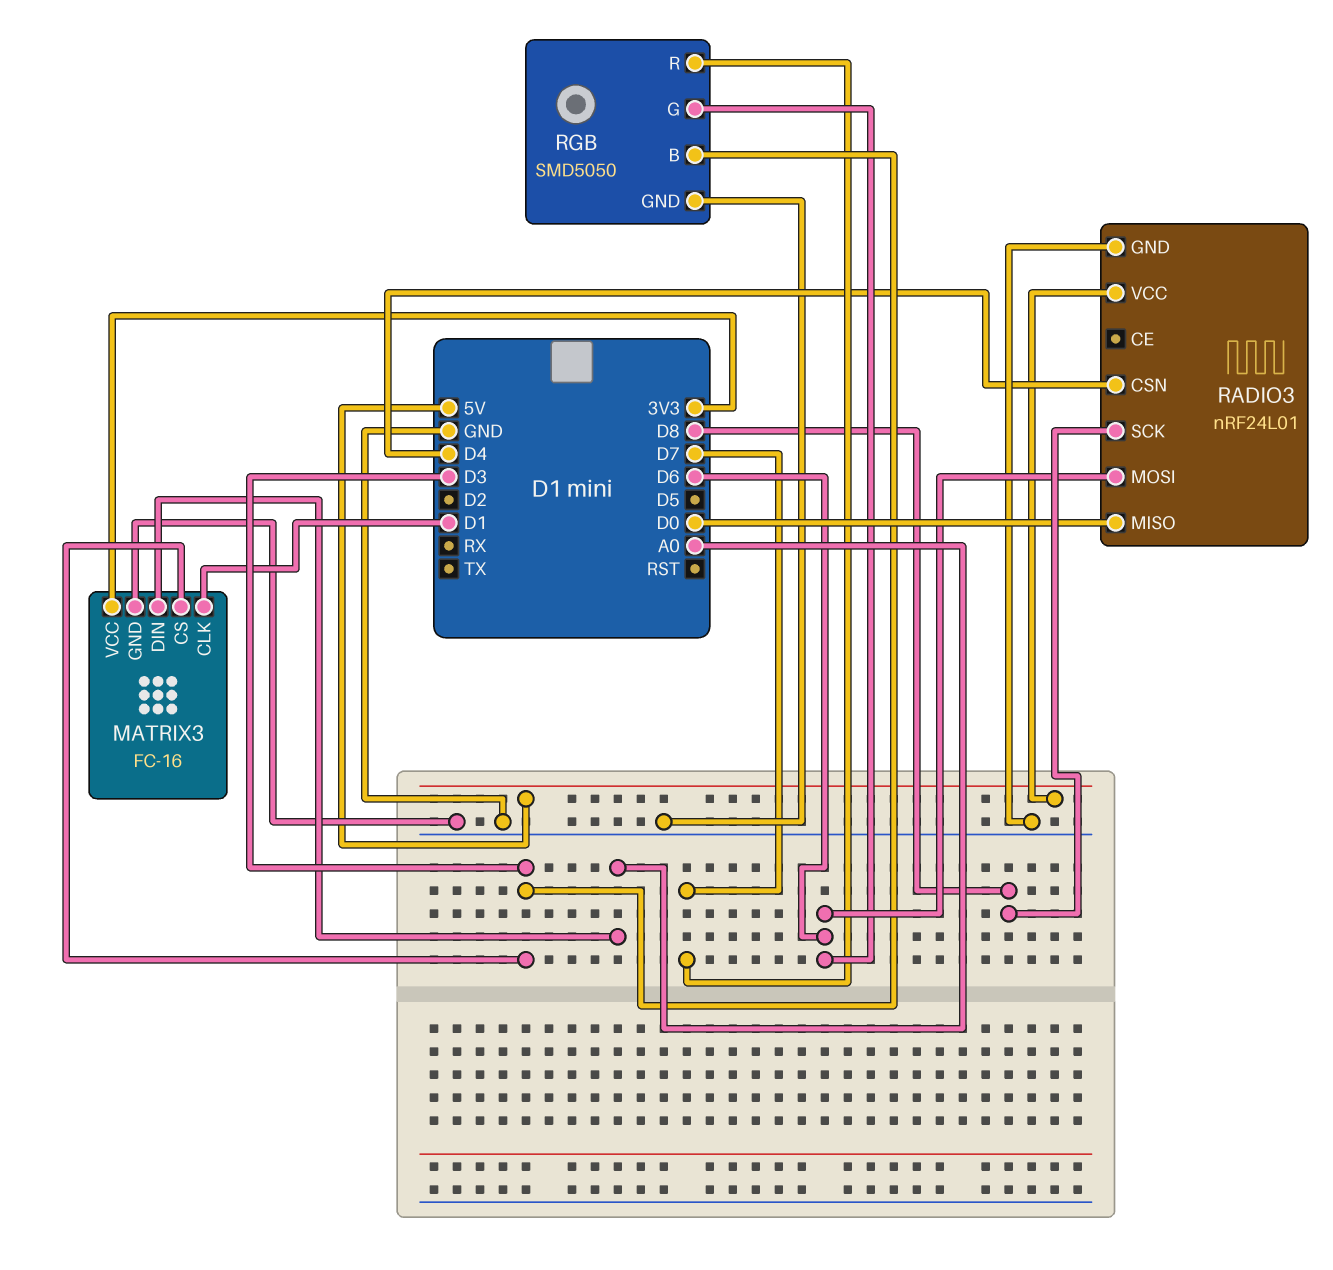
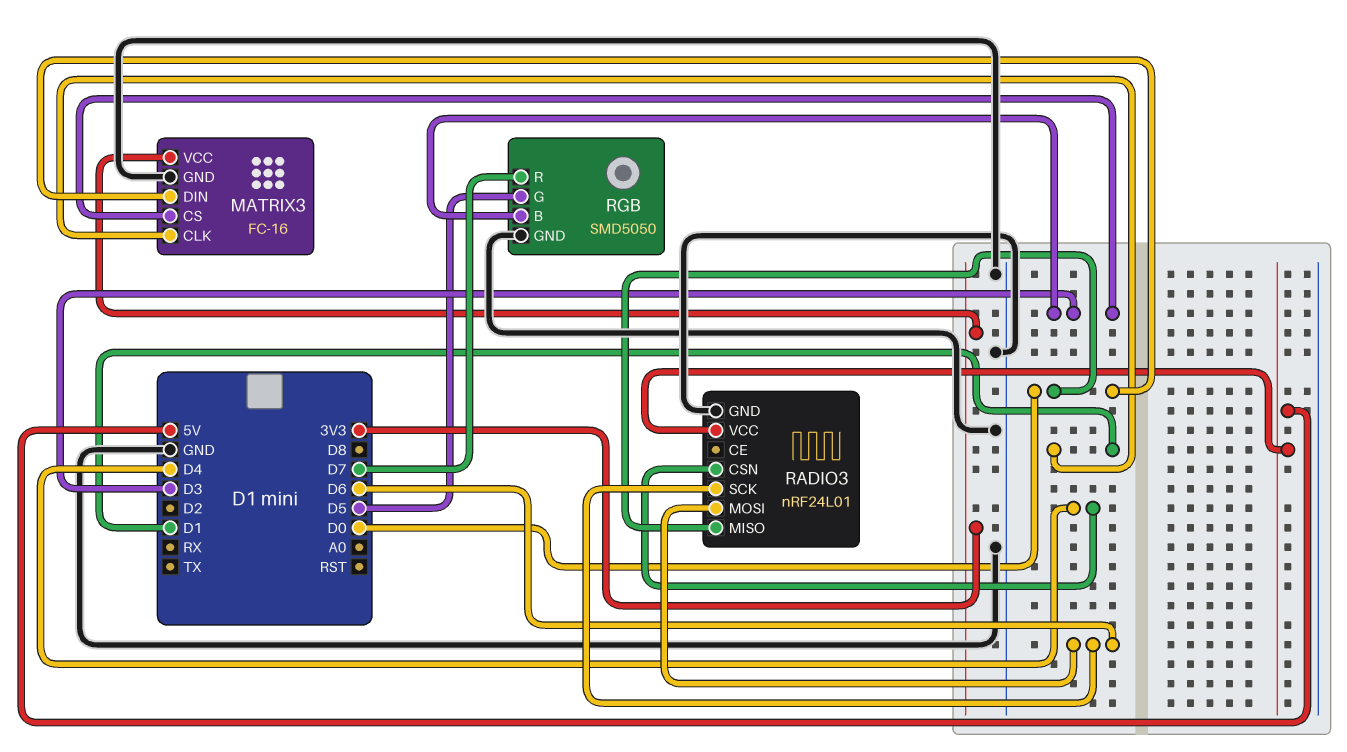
MATRIX3 pin DIN: A0 -> D0
RADIO3 pin SCK: D8 -> D6
RGB pin G: D6 -> D5

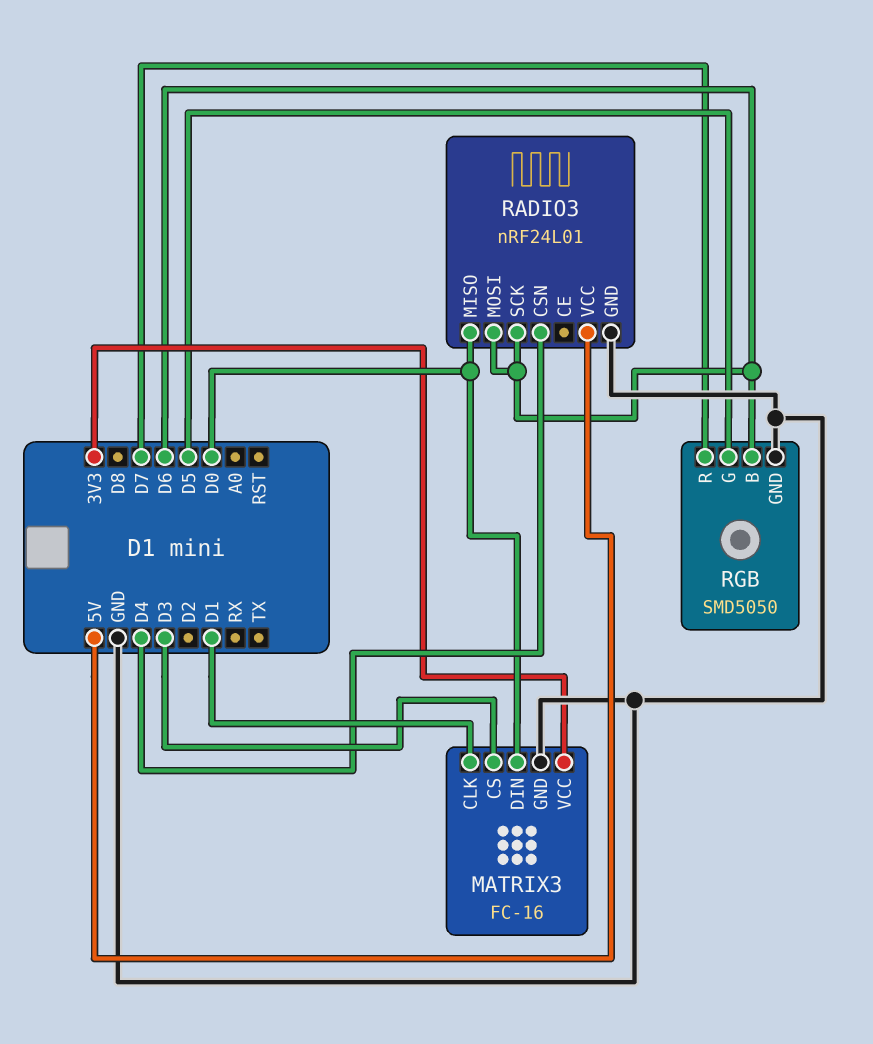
RGB pin B: D3 -> D6

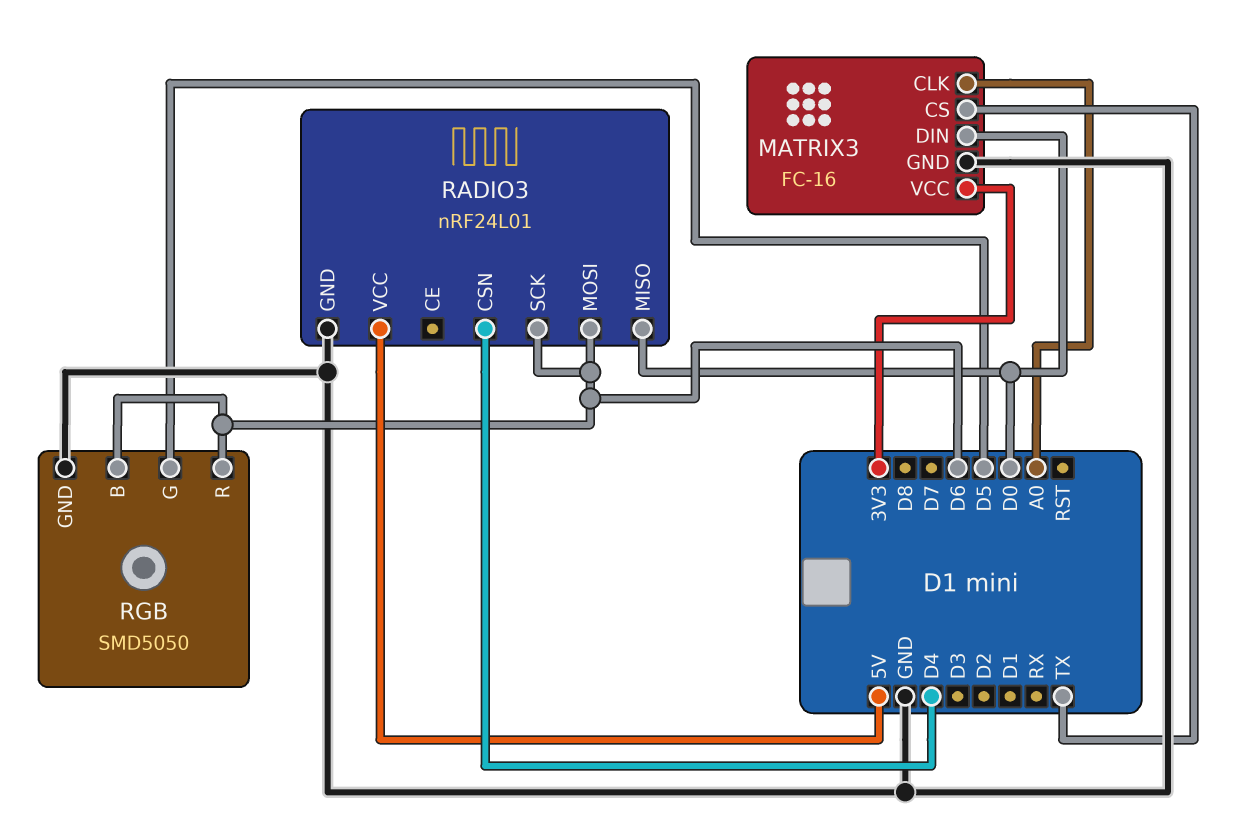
MATRIX3 pin CLK: D1 -> A0
MATRIX3 pin CS: D3 -> TX
RGB pin R: D7 -> D6

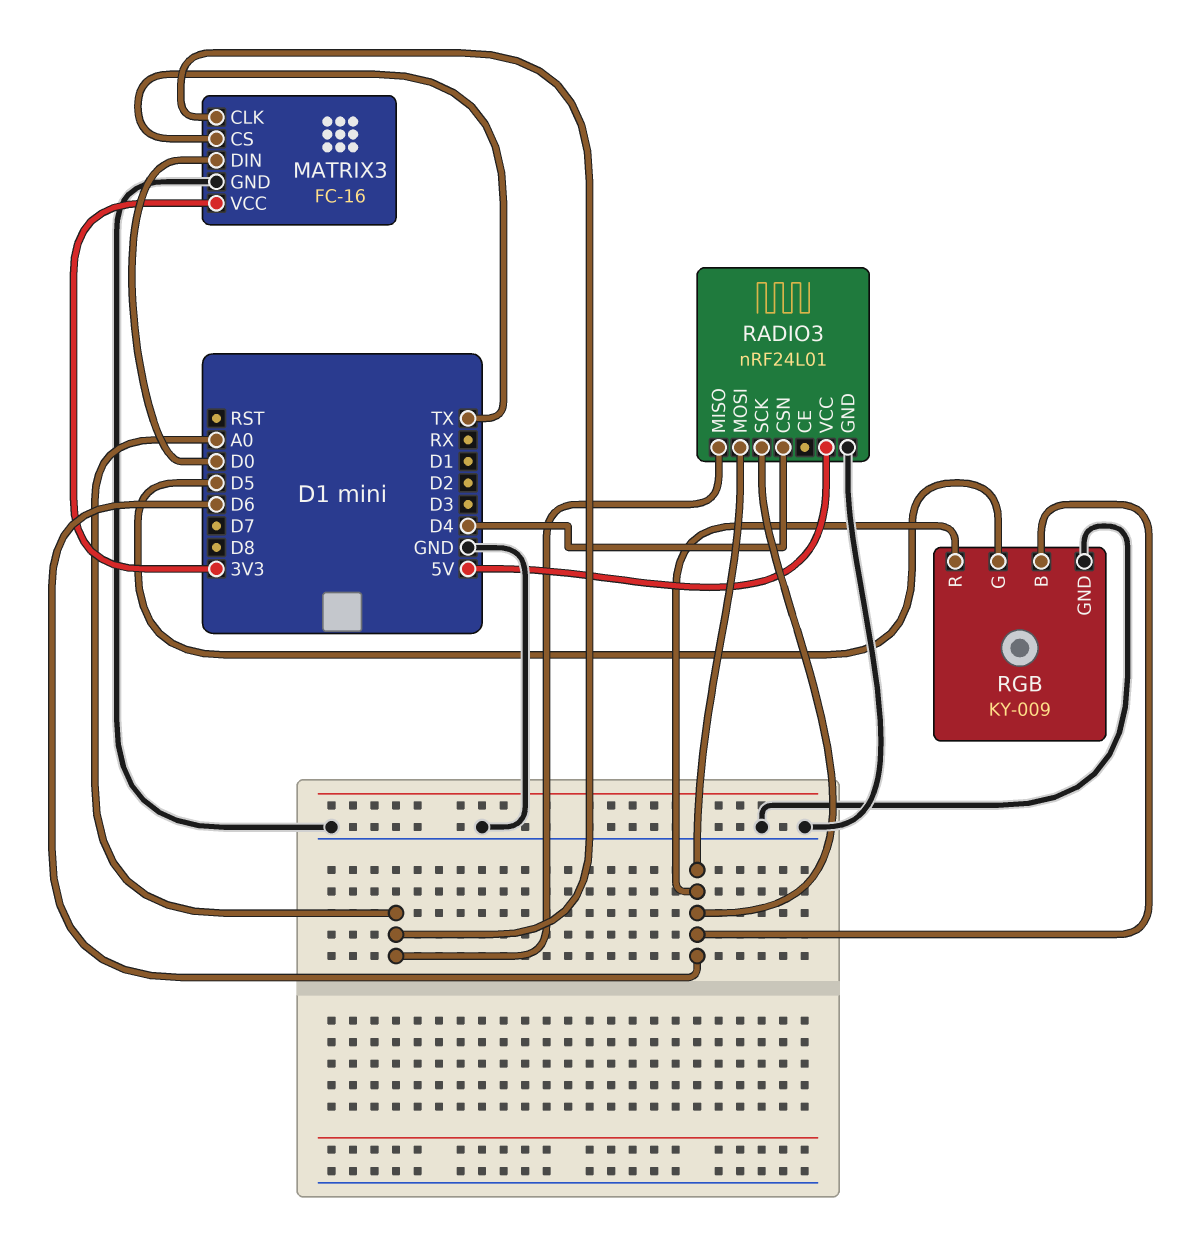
RADIO3 pin MISO: D0 -> A0
RGB: SMD5050 -> KY-009

